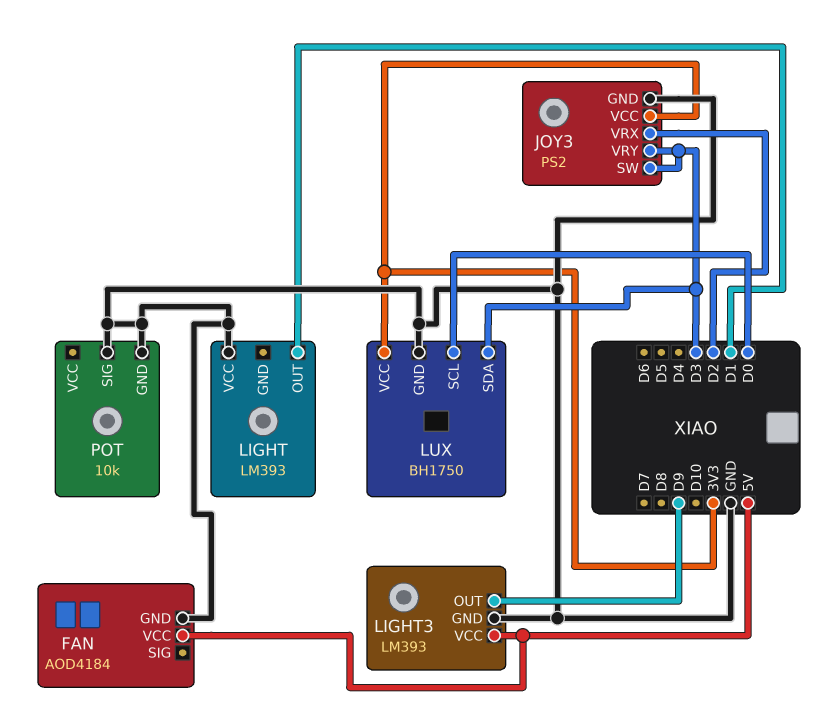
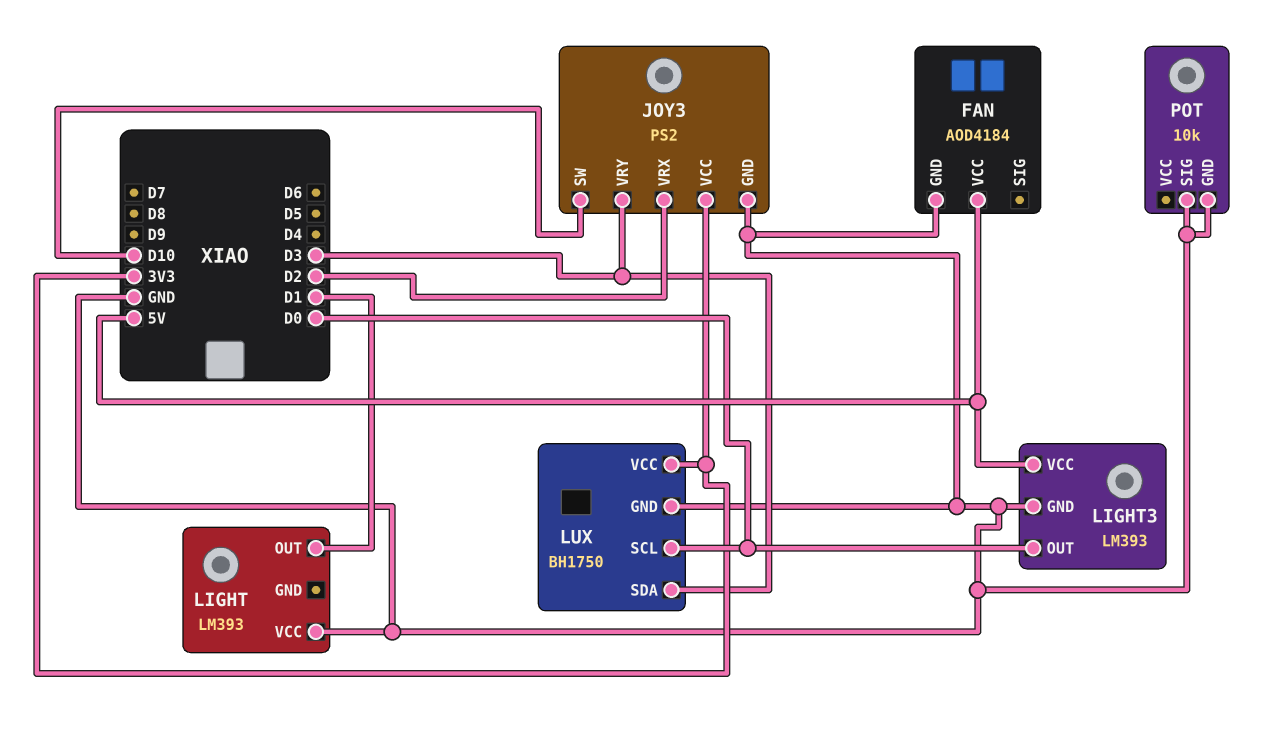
JOY3 pin SW: D3 -> D10
LIGHT3 pin OUT: D9 -> D0

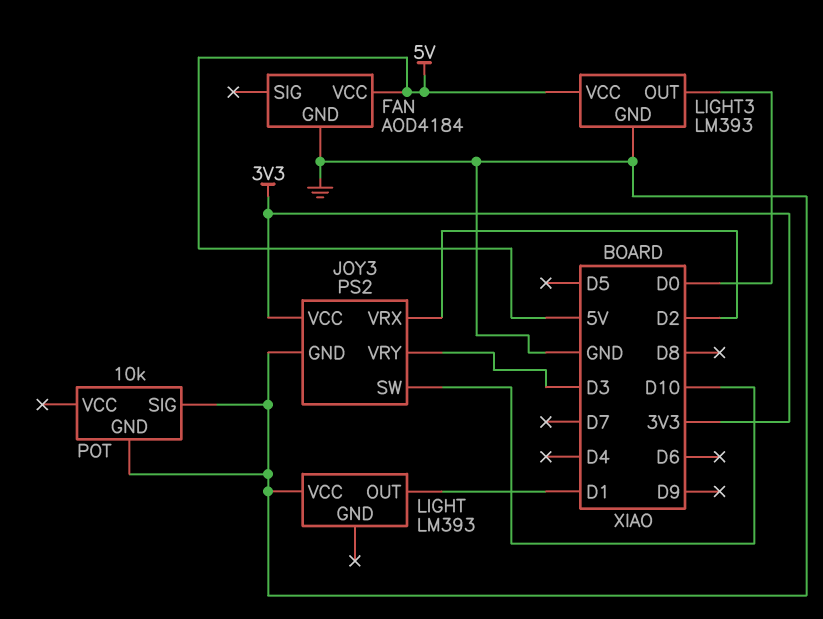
LUX: BH1750 -> none
LUX pin GND: GND -> none
LUX pin SCL: D0 -> none
LUX pin SDA: D3 -> none
LUX pin VCC: 3V3 -> none

